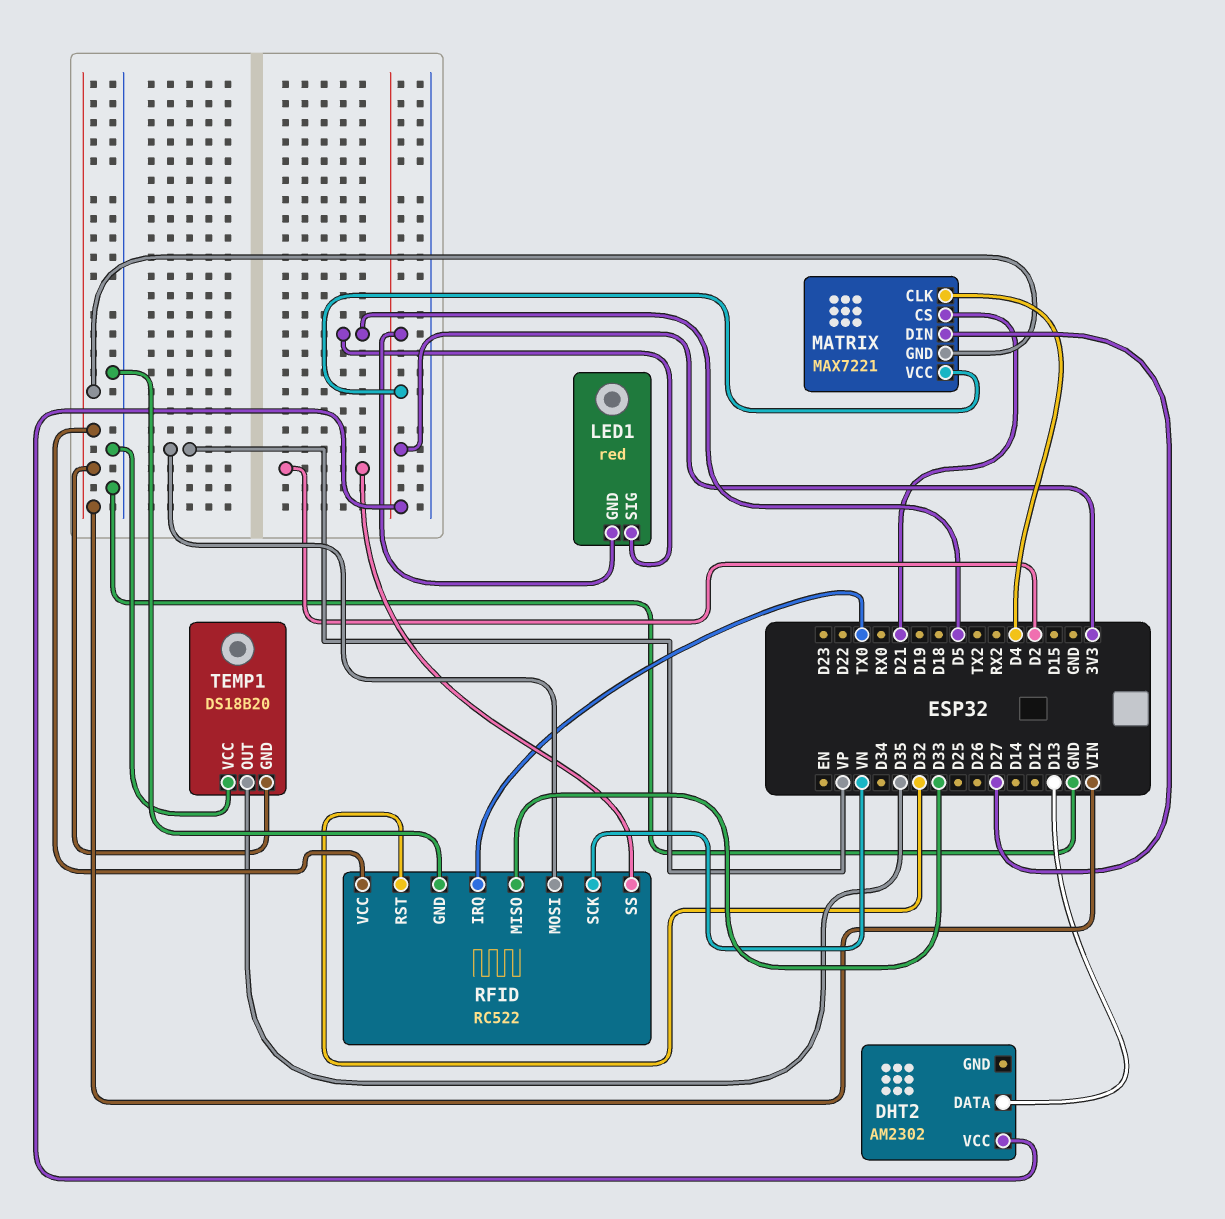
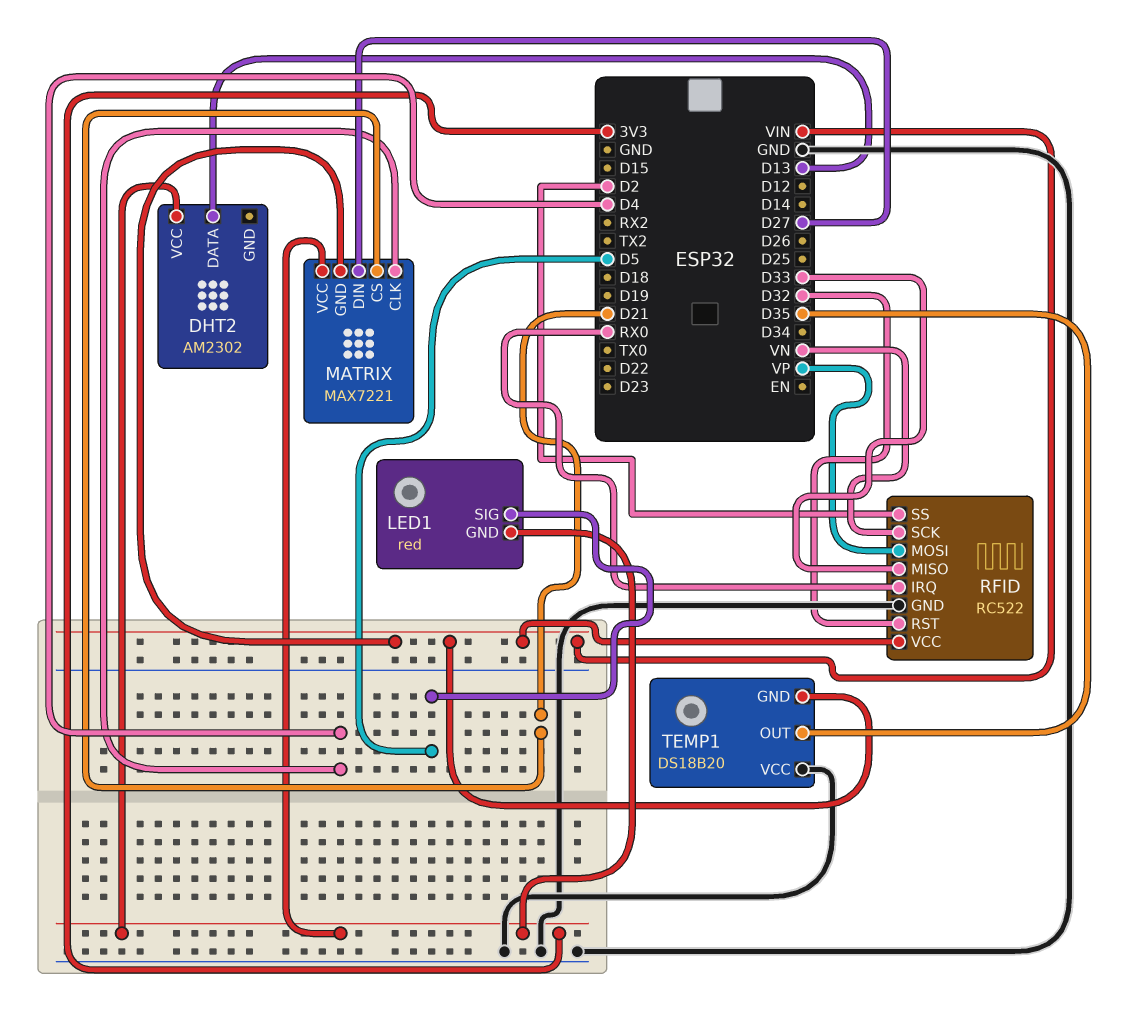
RFID pin IRQ: TX0 -> RX0

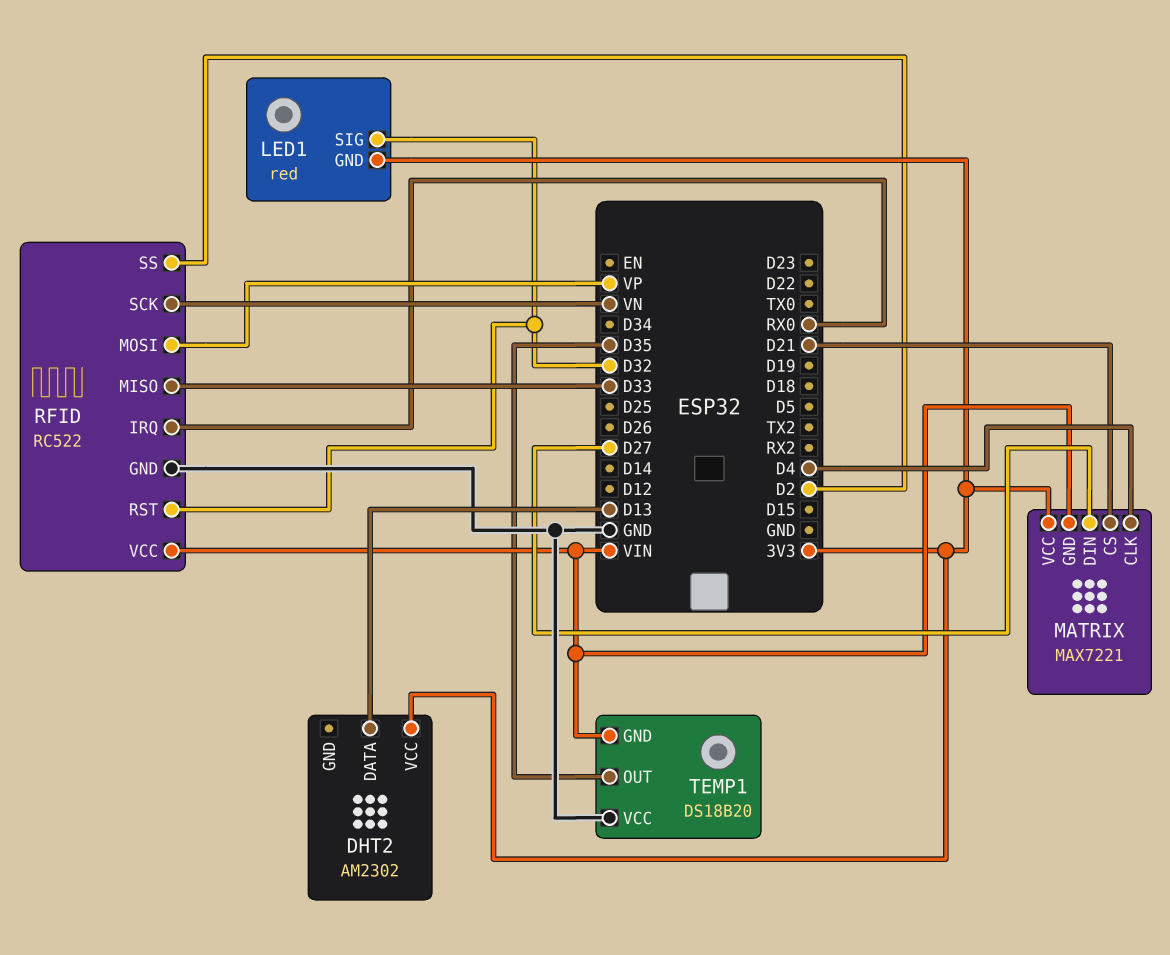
LED1 pin SIG: D5 -> D32

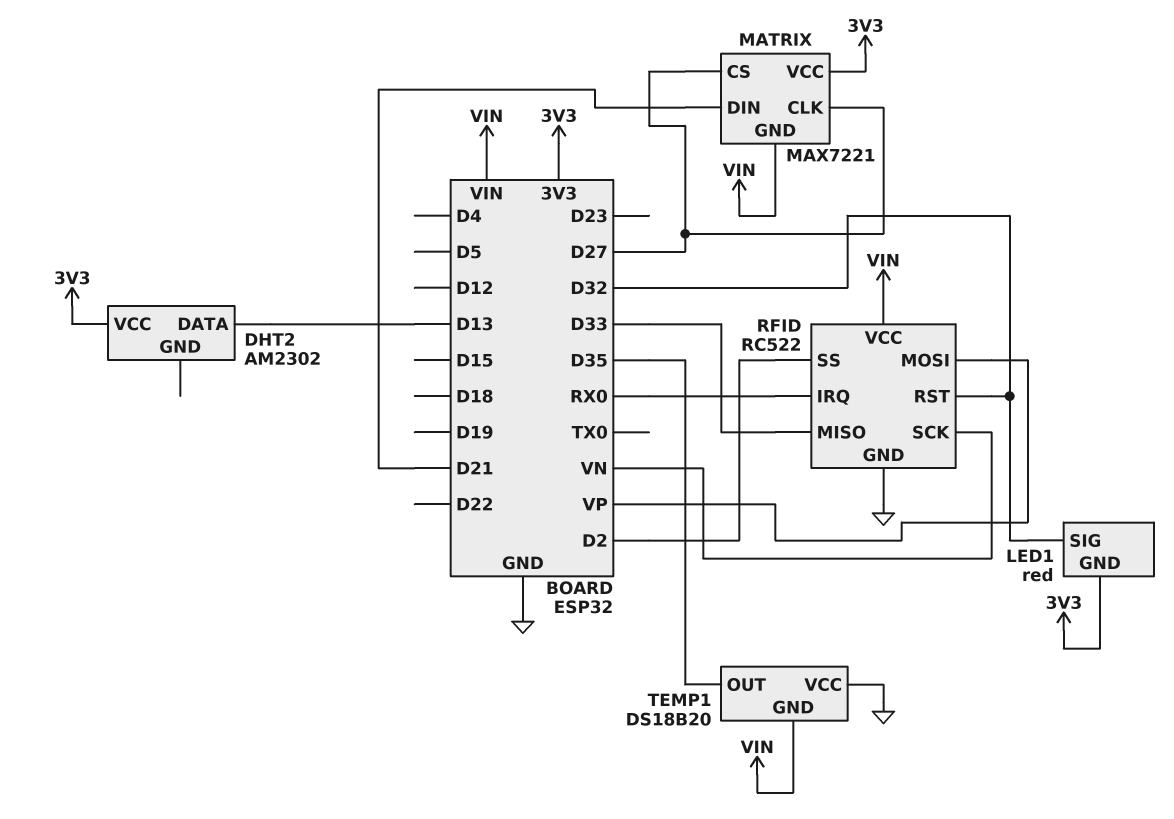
MATRIX pin CLK: D4 -> D27
MATRIX pin CS: D21 -> D27
MATRIX pin DIN: D27 -> D21

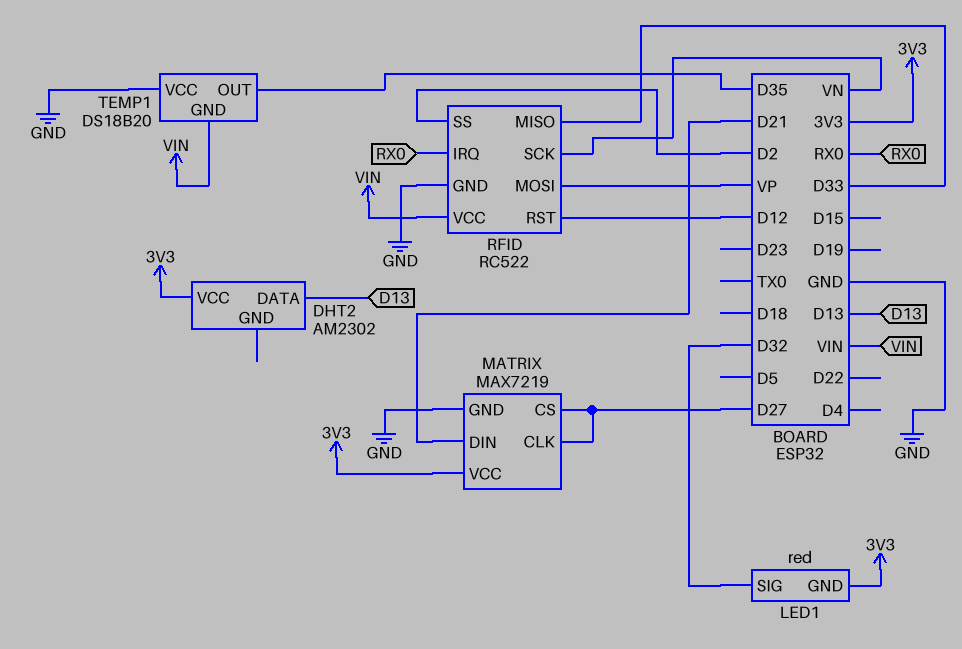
MATRIX: MAX7221 -> MAX7219
MATRIX pin GND: VIN -> GND
RFID pin RST: D32 -> D12

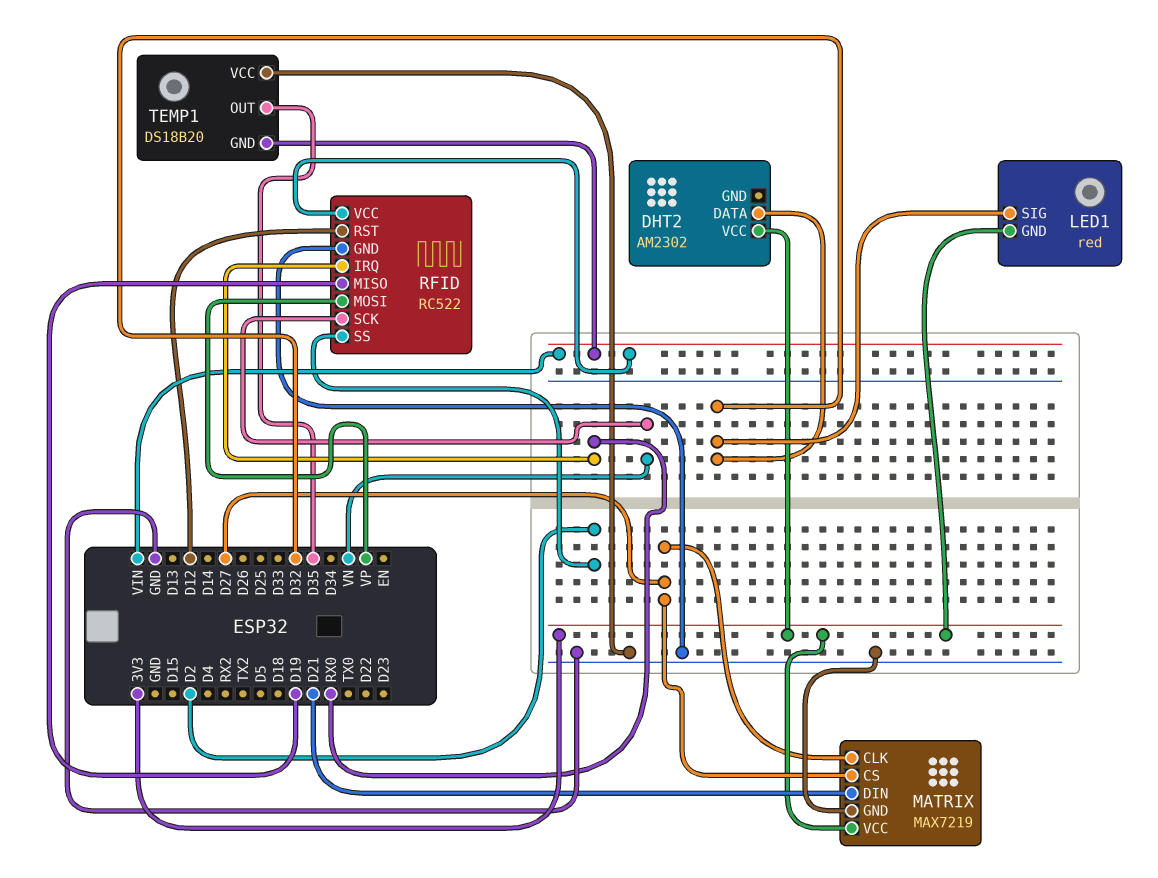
DHT2 pin DATA: D13 -> D32
RFID pin MISO: D33 -> D19

